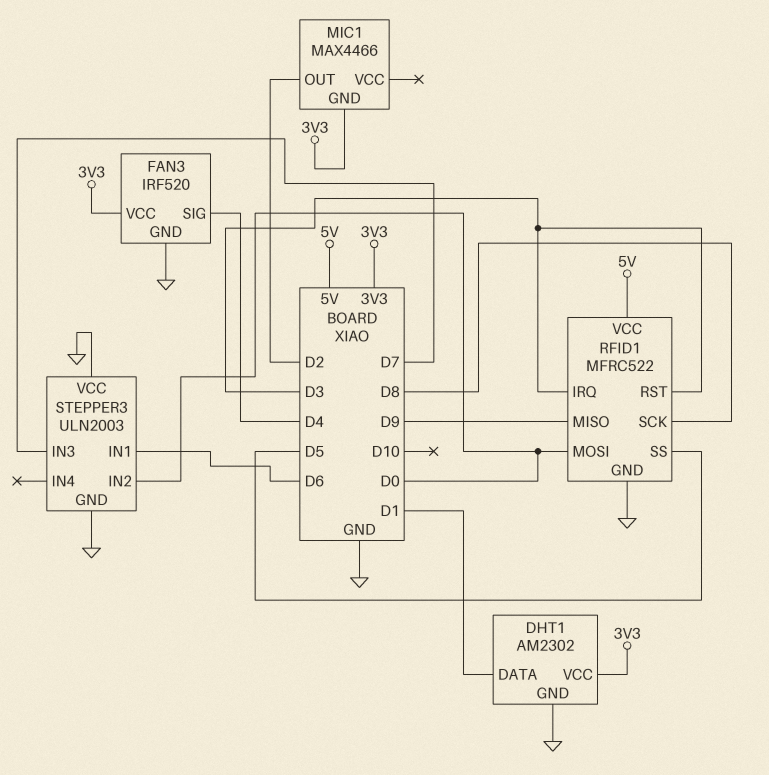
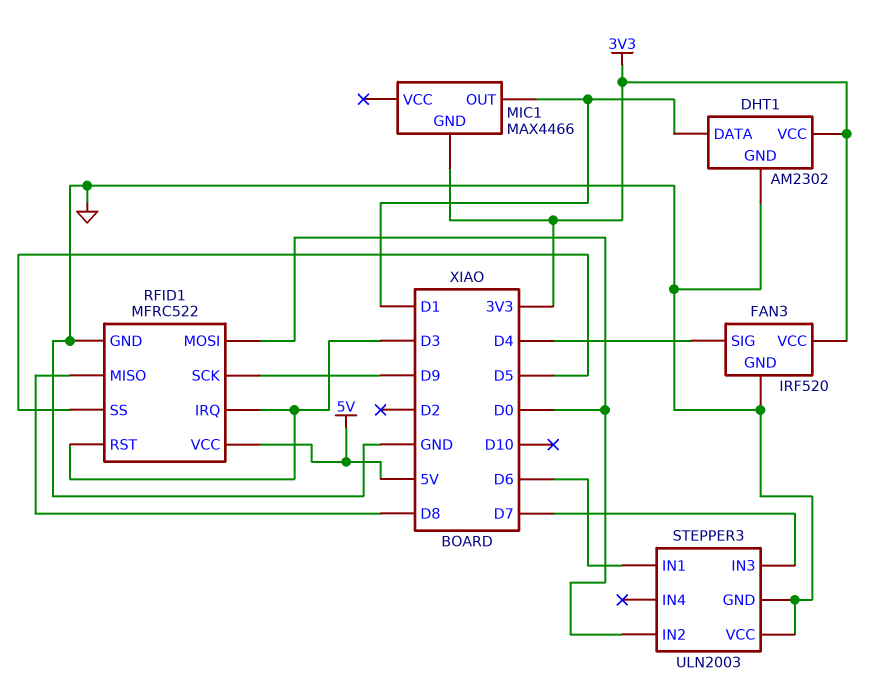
MIC1 pin OUT: D2 -> D1
RFID1 pin MISO: D9 -> D8
RFID1 pin SCK: D8 -> D9

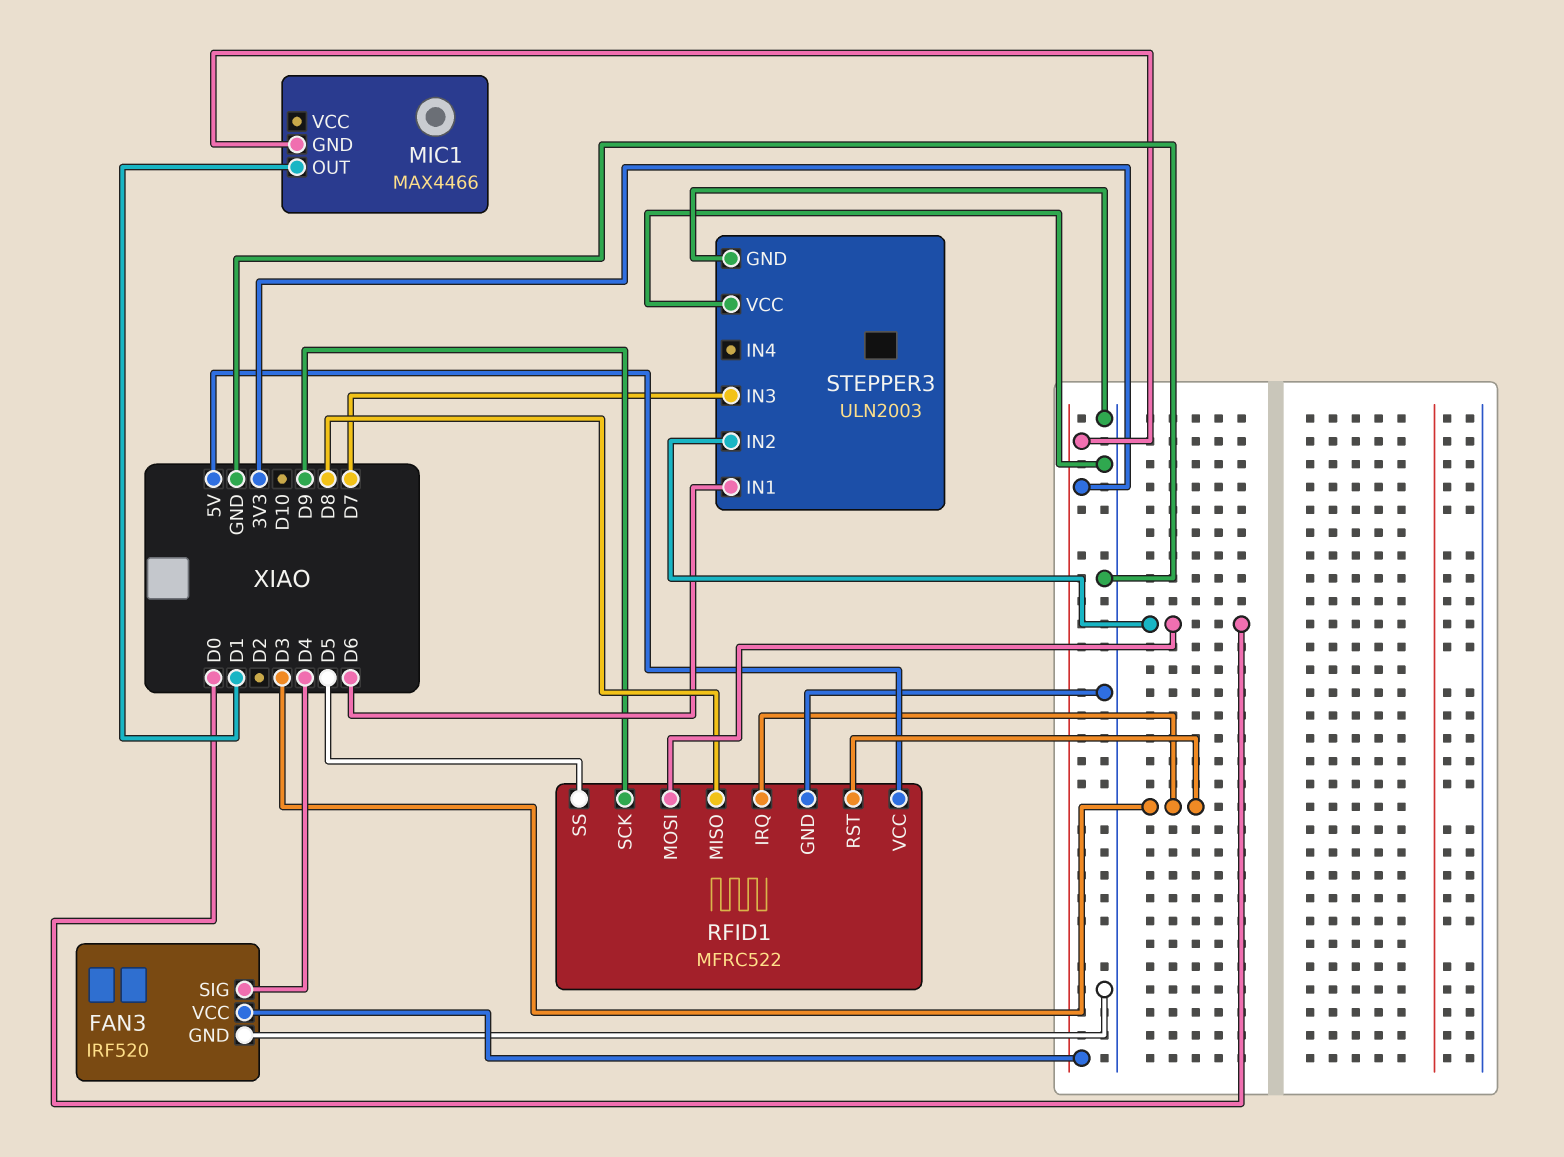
DHT1: AM2302 -> none
DHT1 pin DATA: D1 -> none
DHT1 pin GND: GND -> none
DHT1 pin VCC: 3V3 -> none

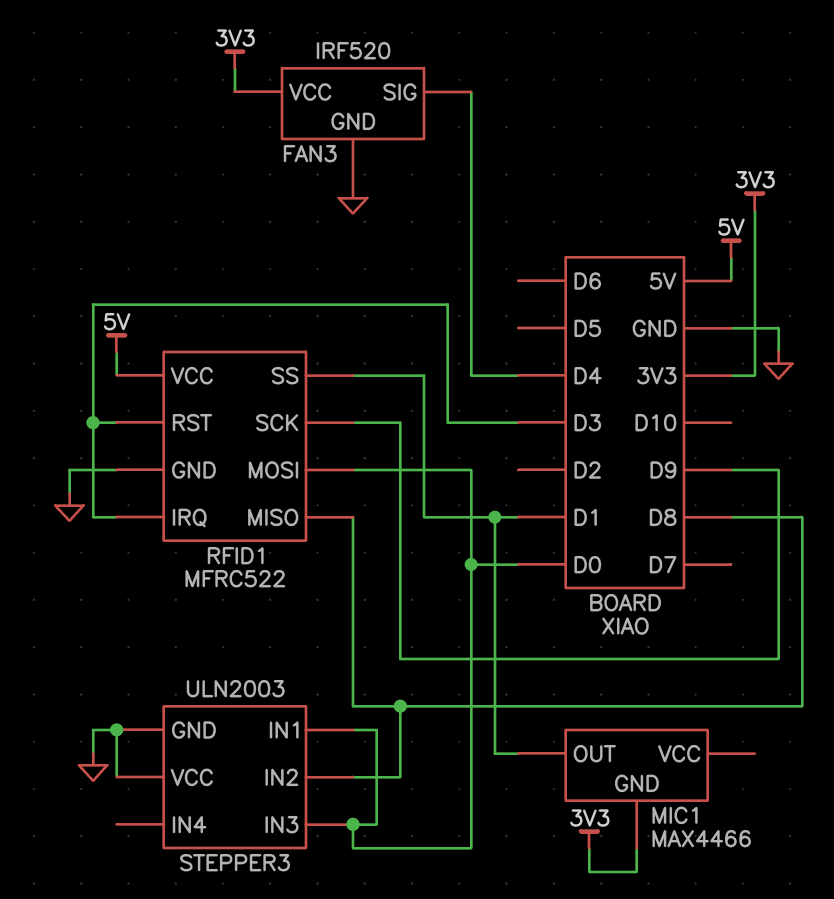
RFID1 pin SS: D5 -> D1
STEPPER3 pin IN1: D6 -> D0
STEPPER3 pin IN2: D0 -> D8
STEPPER3 pin IN3: D7 -> D0

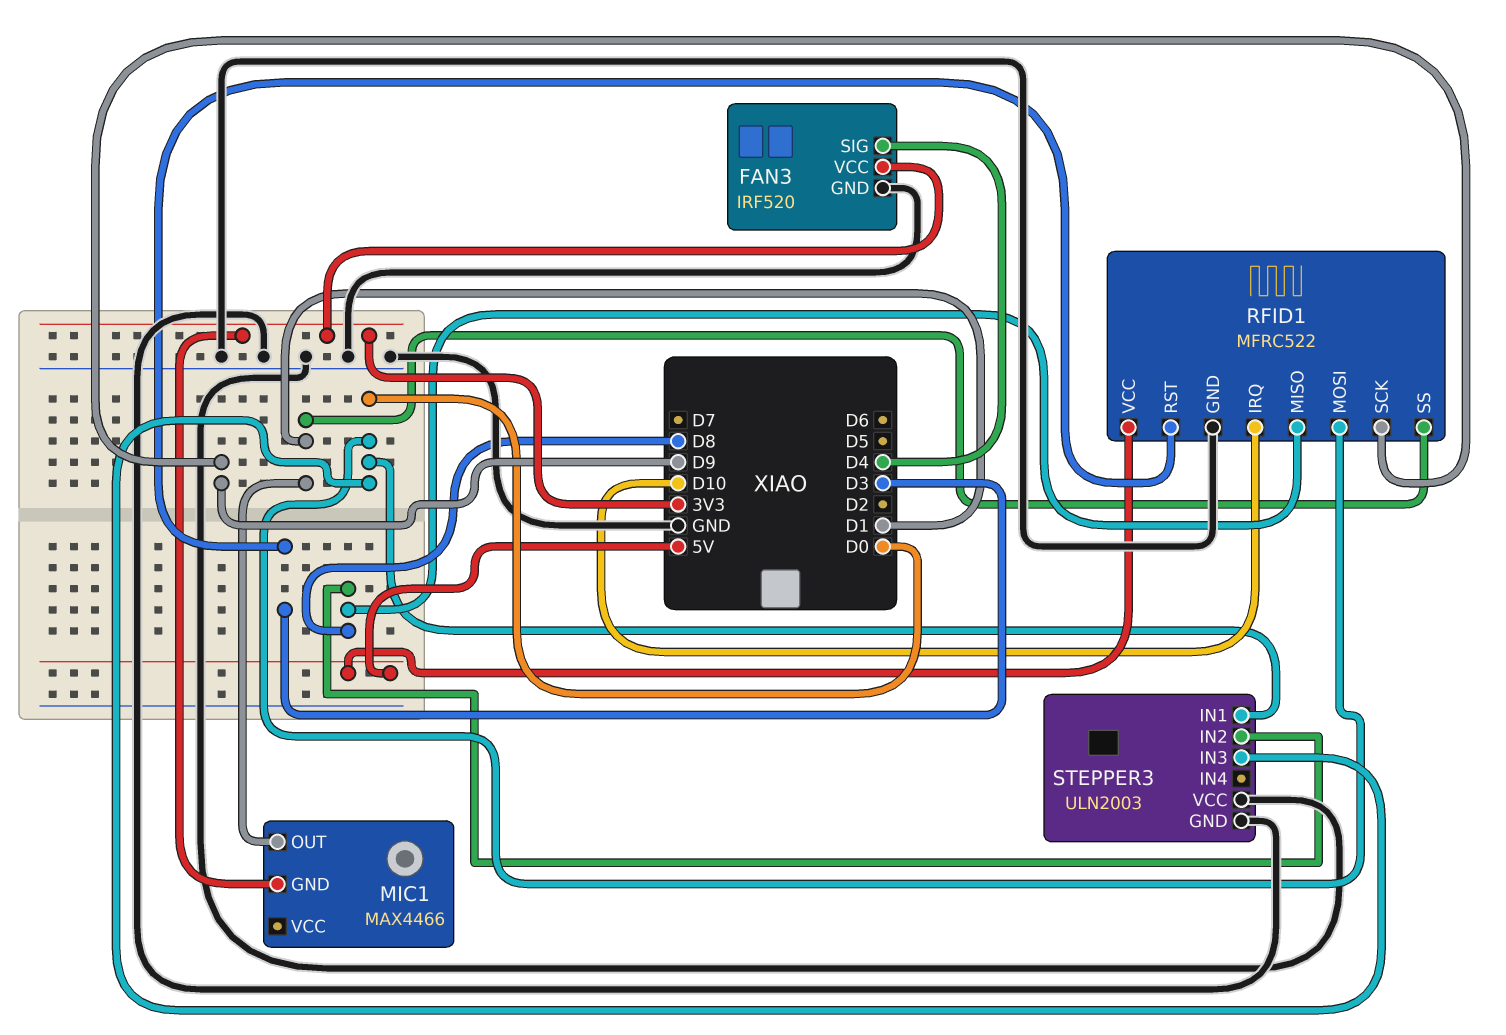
RFID1 pin IRQ: D3 -> D10

